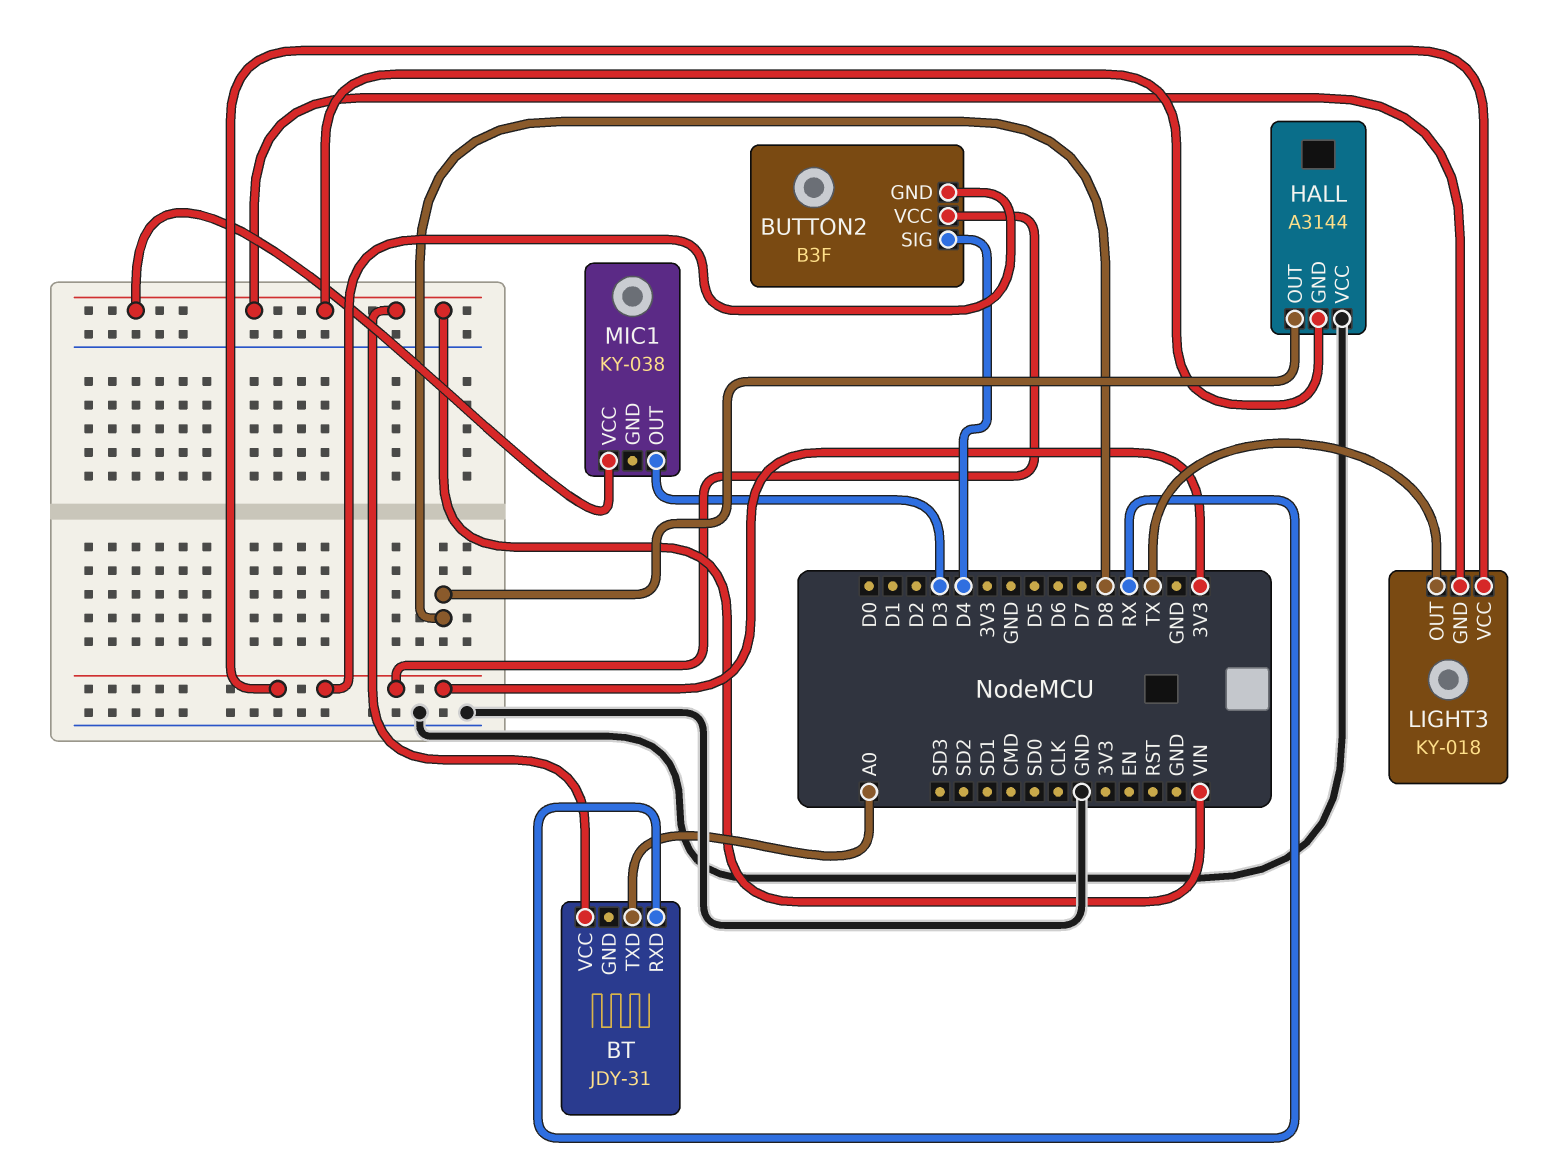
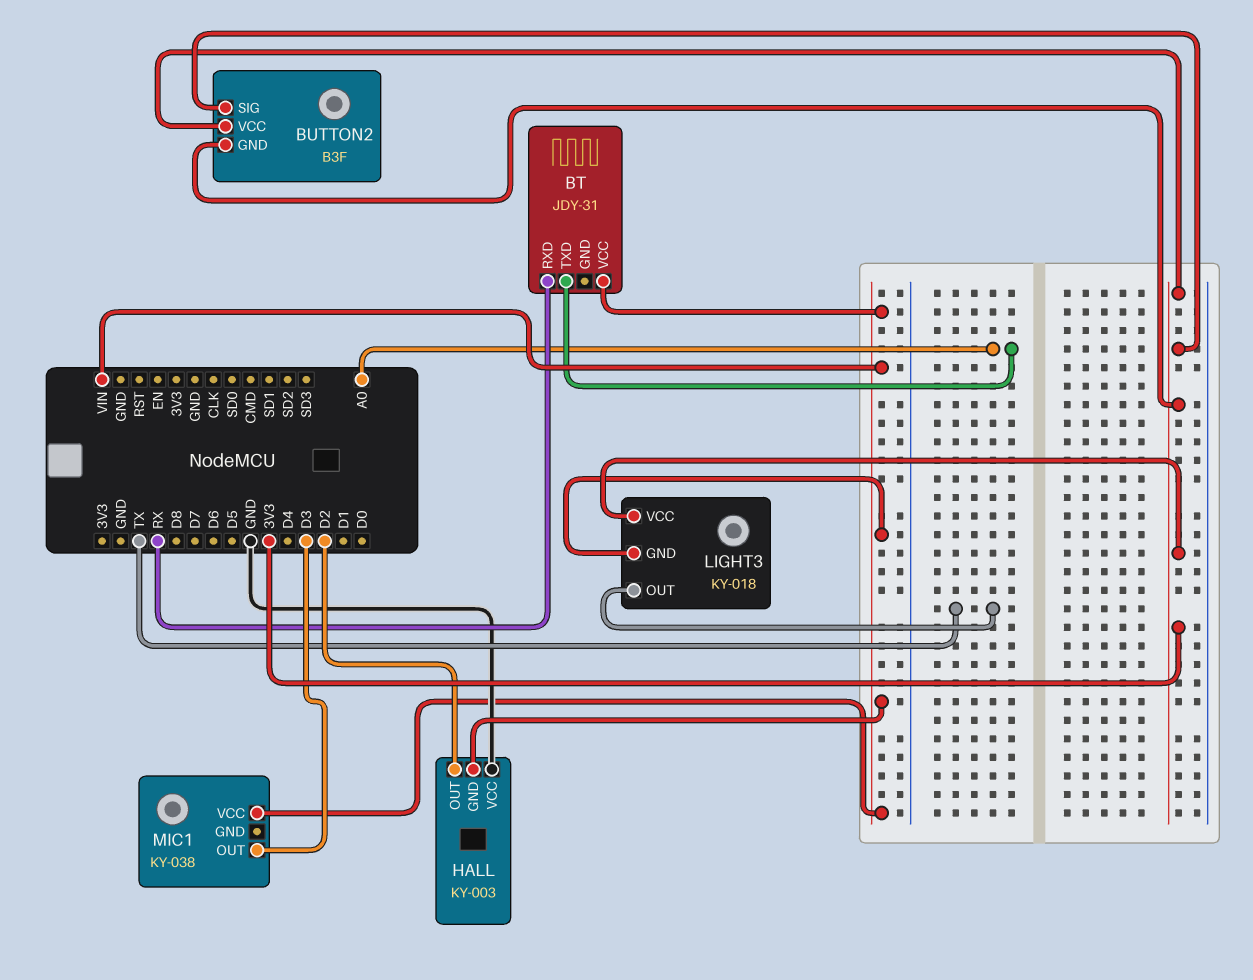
BUTTON2 pin SIG: D4 -> 3V3
HALL: A3144 -> KY-003
HALL pin OUT: D8 -> D2

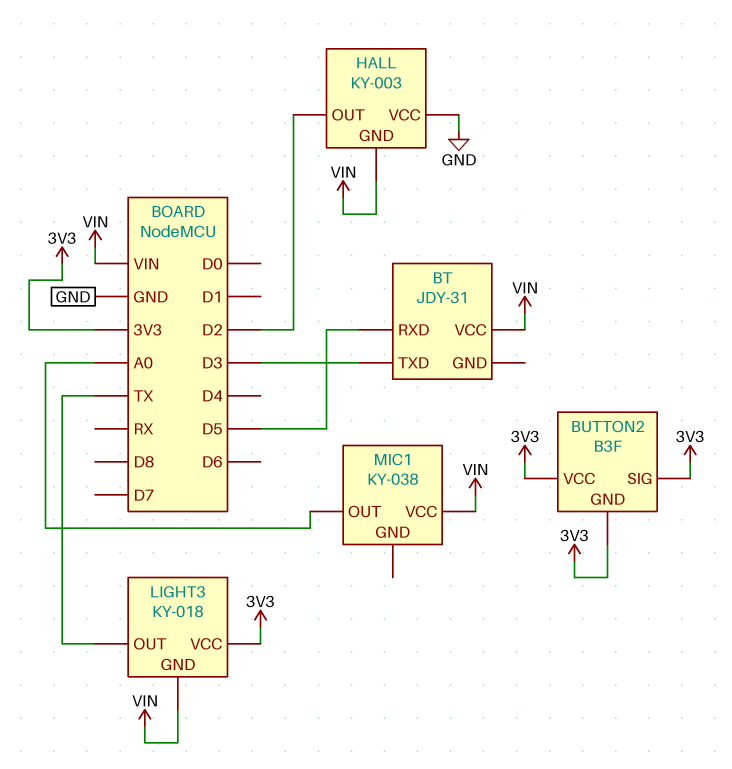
BT pin RXD: RX -> D5
BT pin TXD: A0 -> D3
MIC1 pin OUT: D3 -> A0

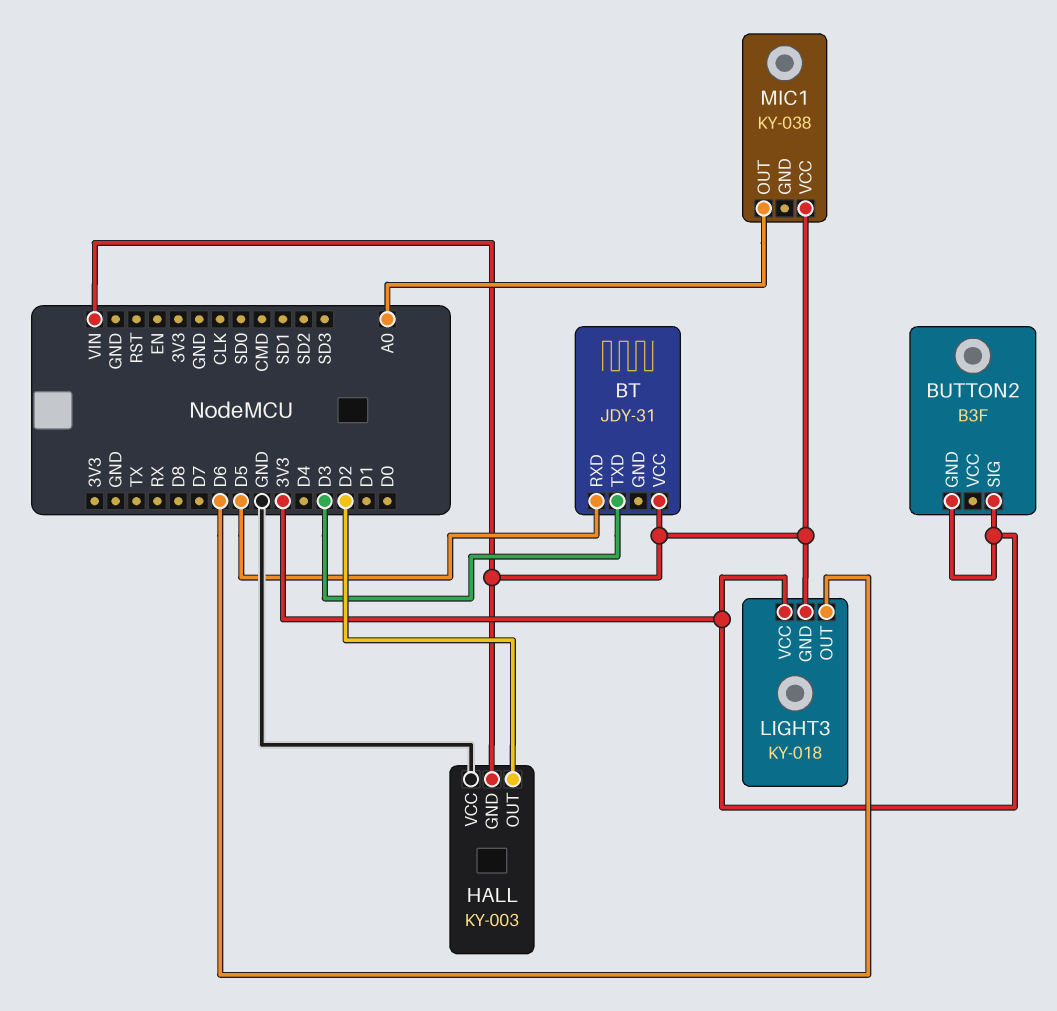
BUTTON2 pin VCC: 3V3 -> none
LIGHT3 pin OUT: TX -> D6

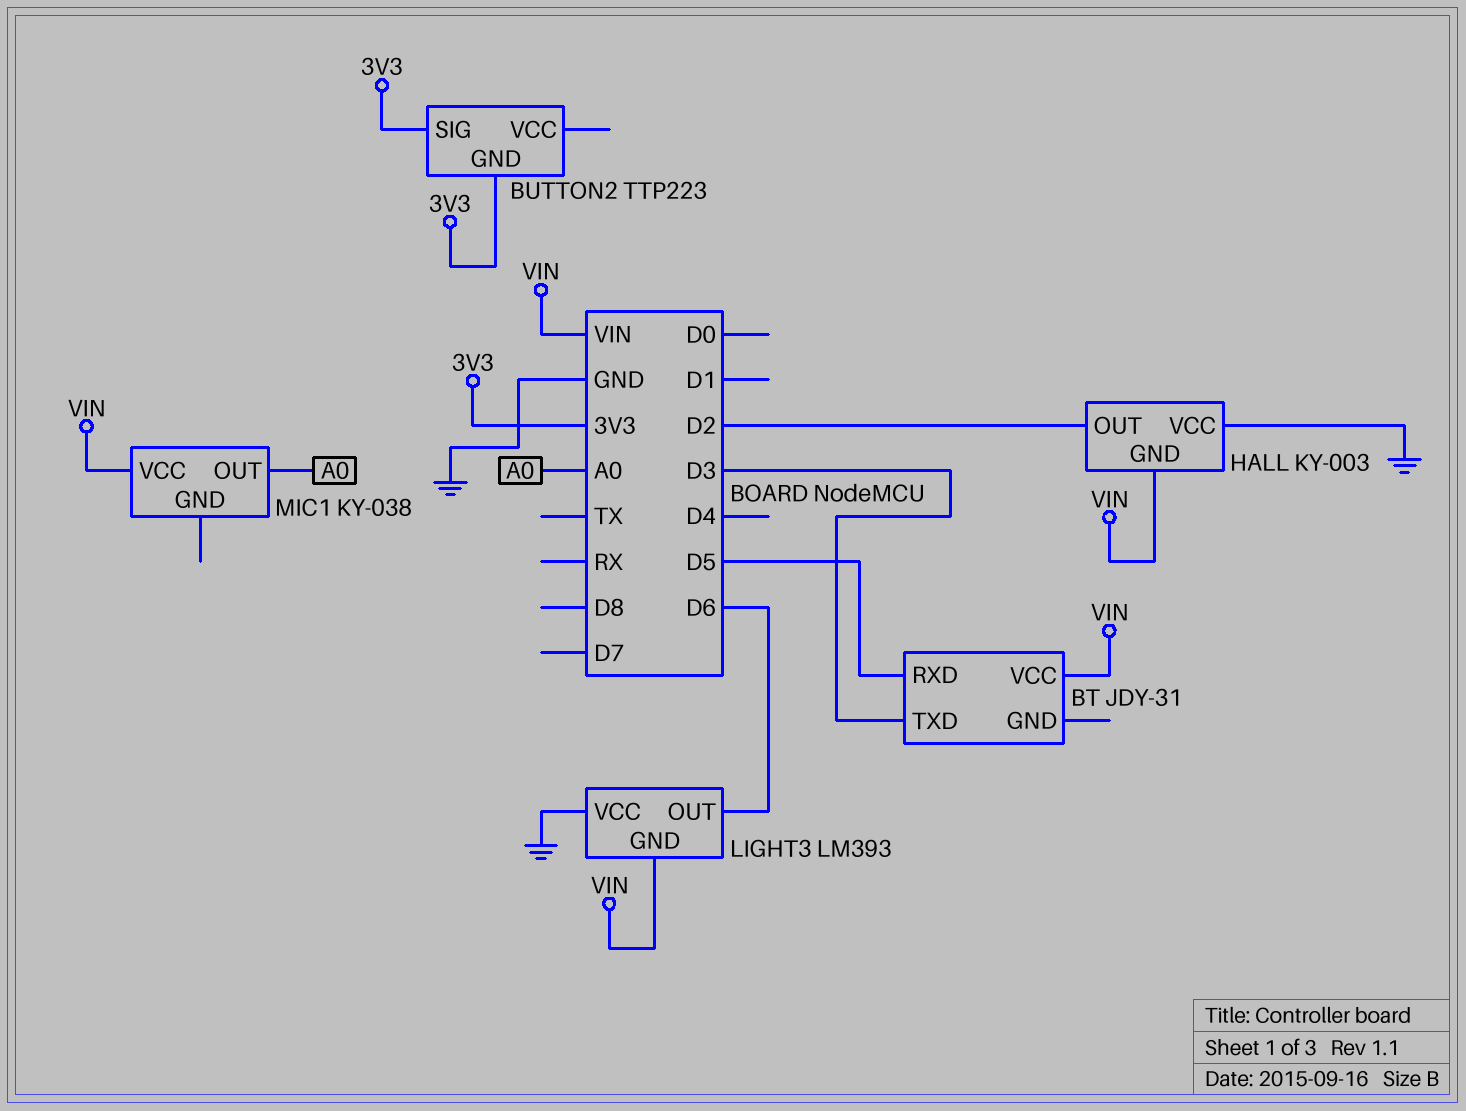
BUTTON2: B3F -> TTP223
LIGHT3: KY-018 -> LM393
LIGHT3 pin VCC: 3V3 -> GND

